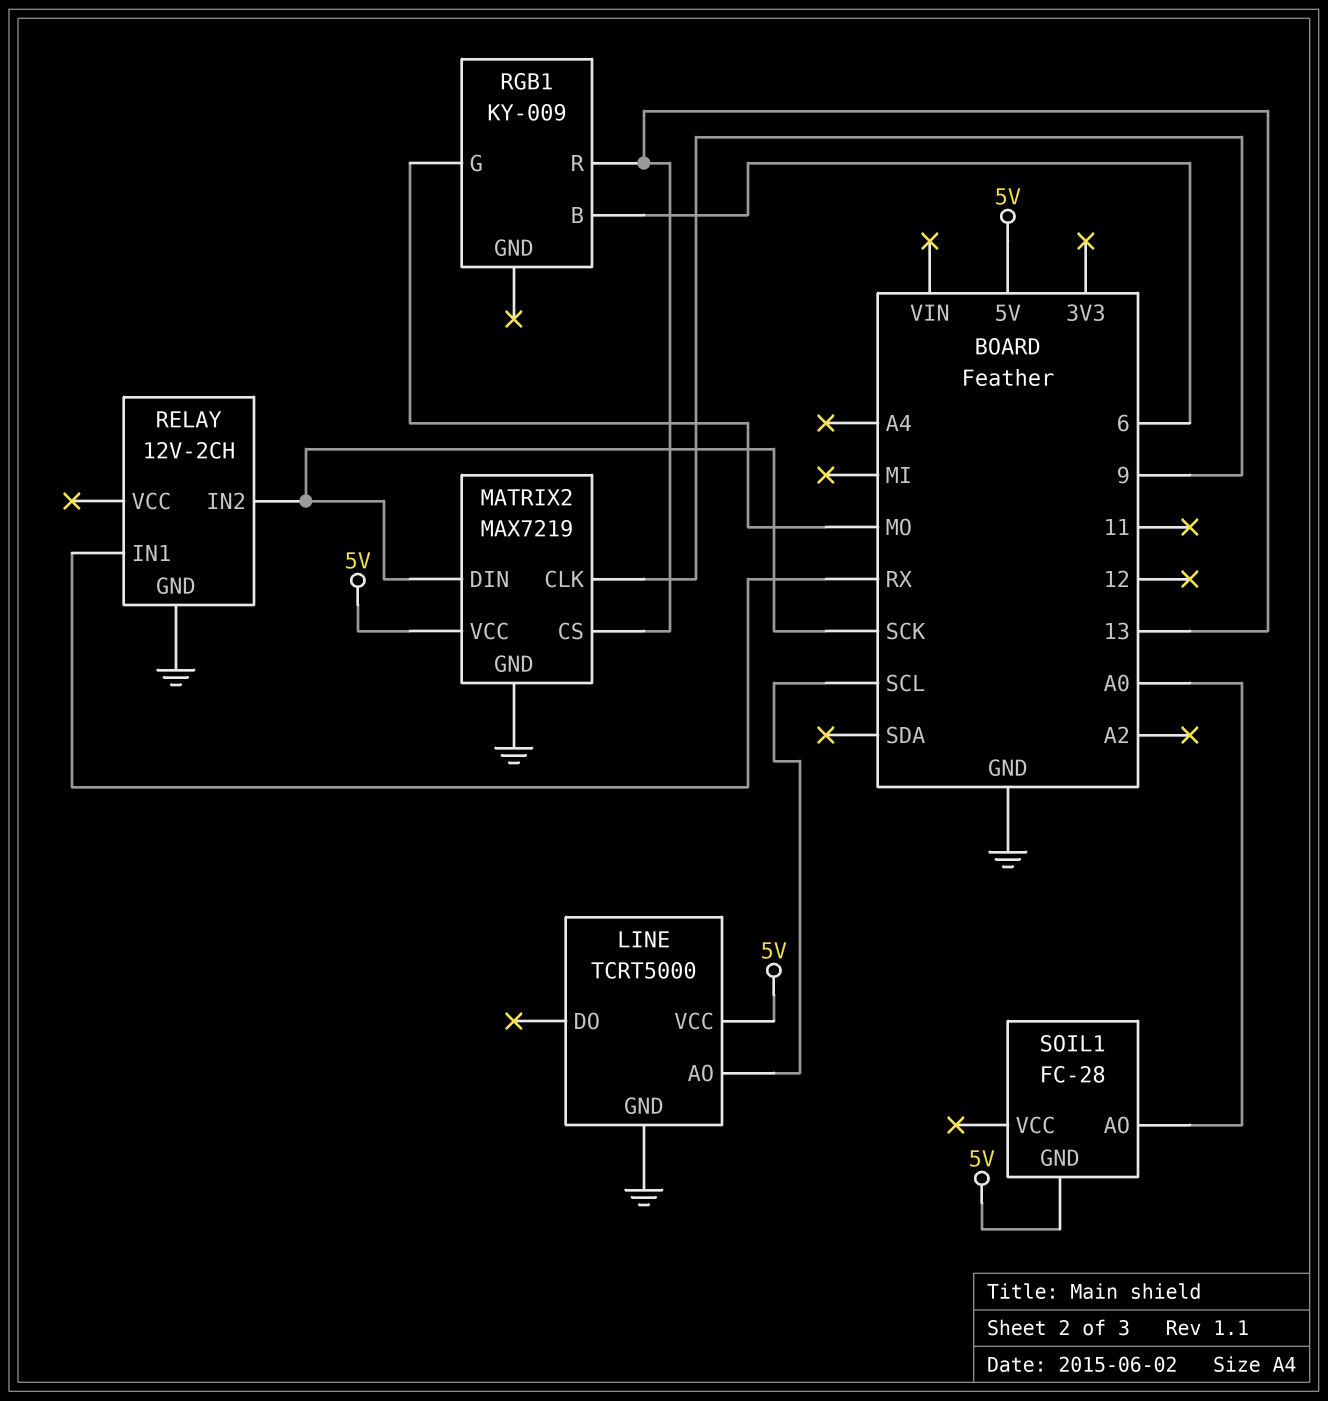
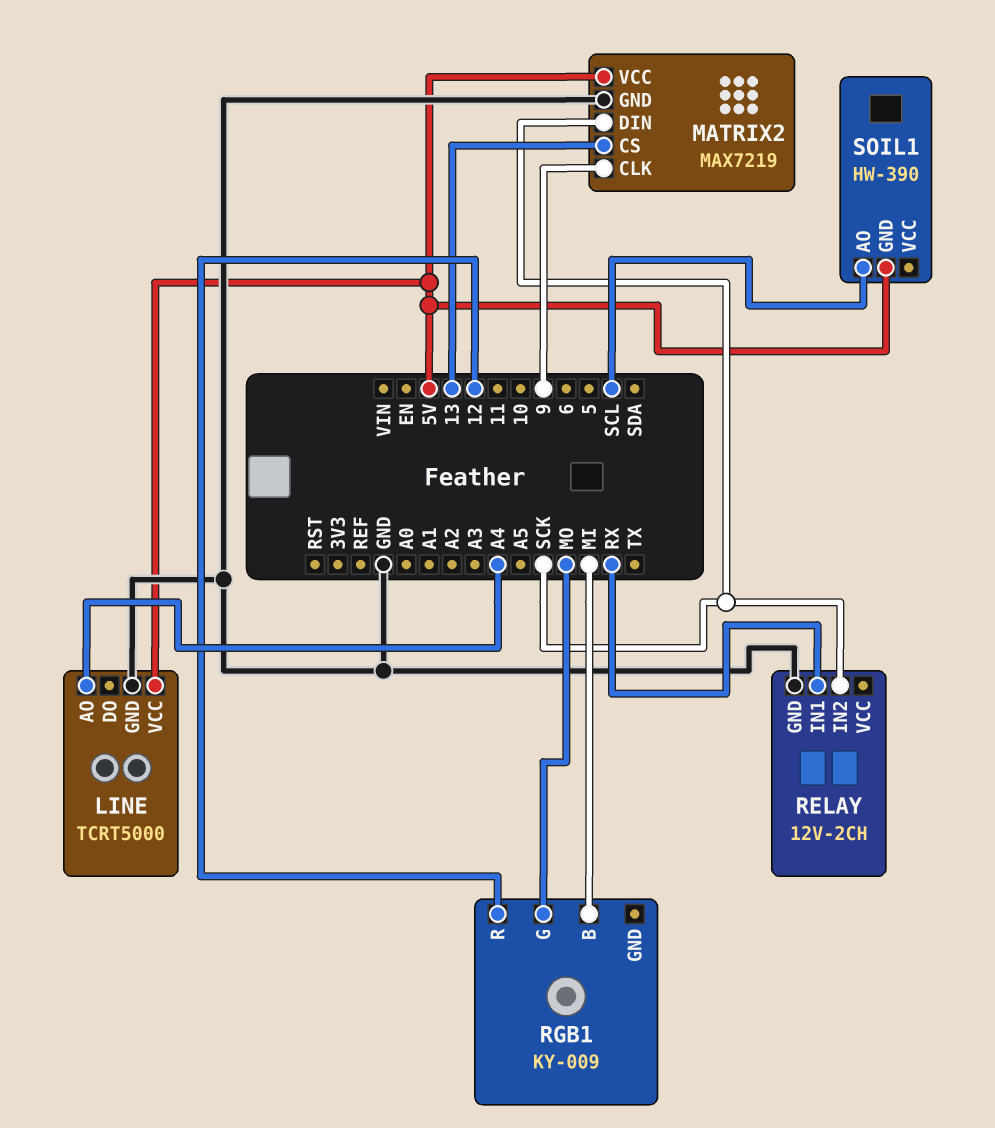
LINE pin AO: SCL -> A4
RGB1 pin B: 6 -> MI
RGB1 pin R: 13 -> 12
SOIL1: FC-28 -> HW-390
SOIL1 pin AO: A0 -> SCL

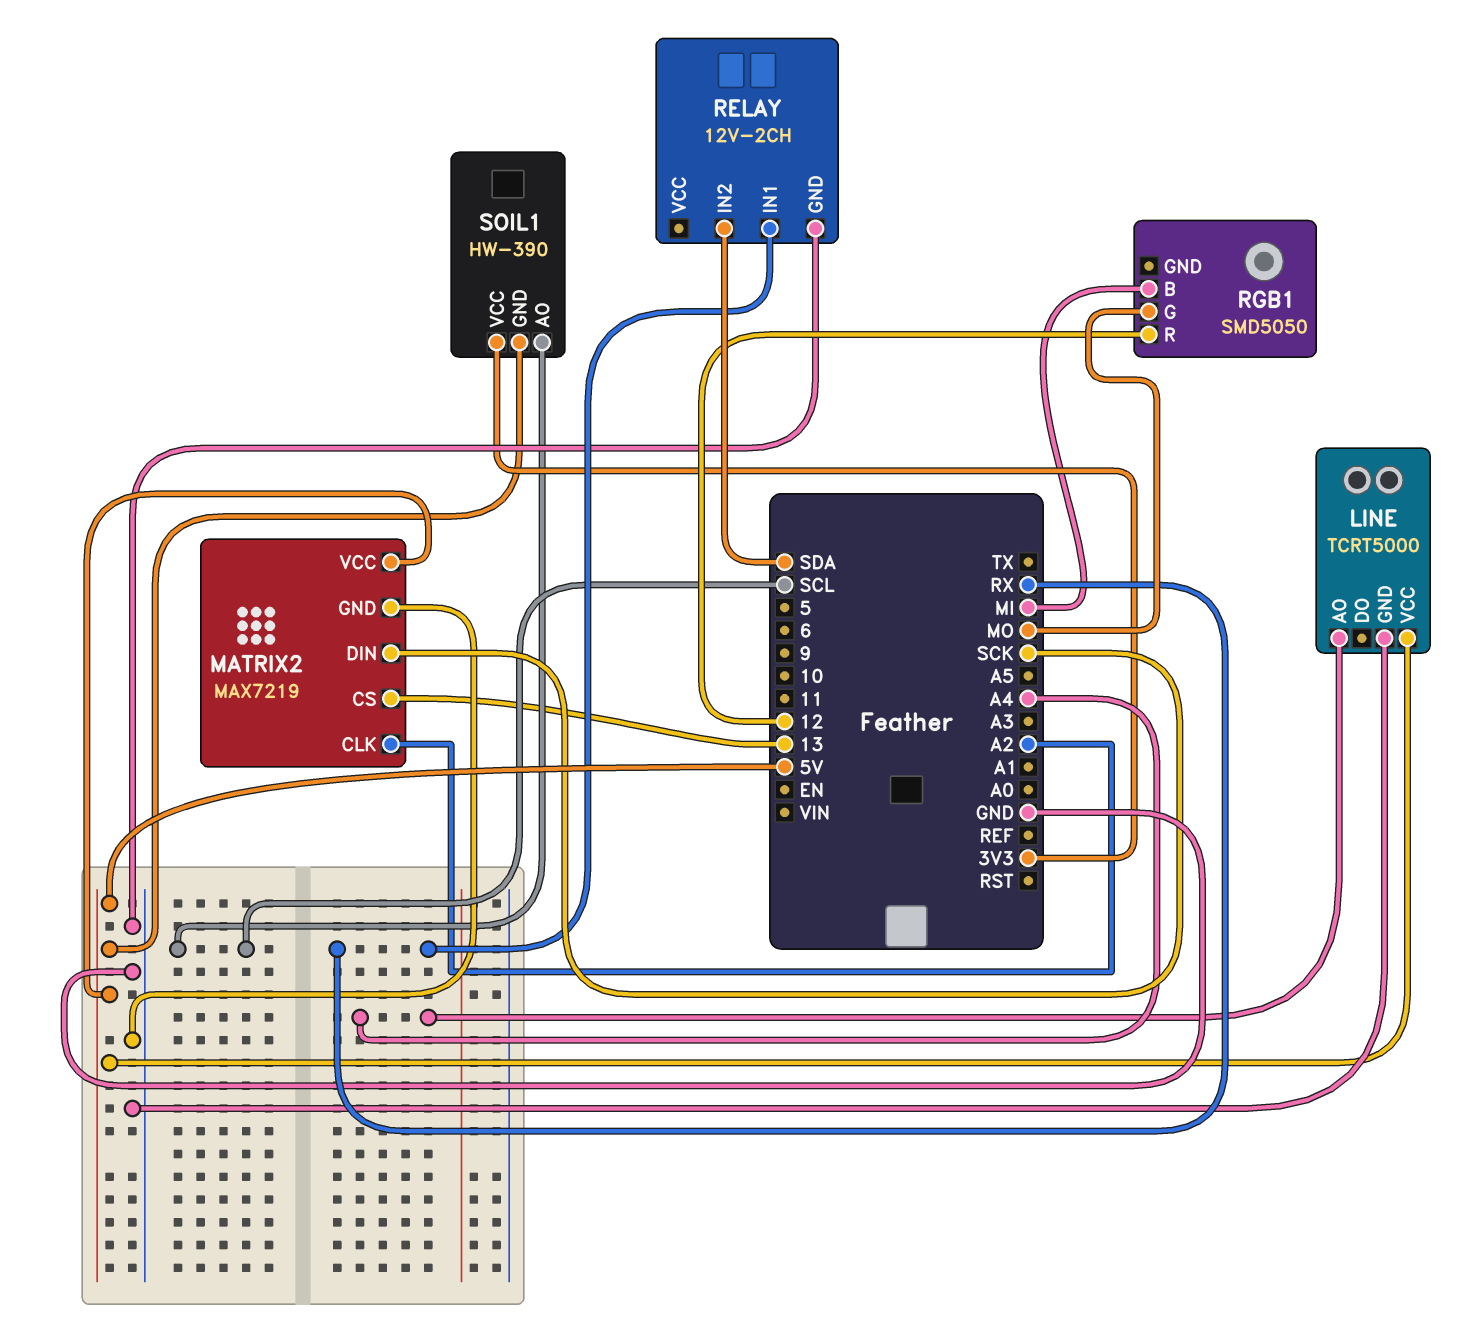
MATRIX2 pin CLK: 9 -> A2
RELAY pin IN2: SCK -> SDA
RGB1: KY-009 -> SMD5050
SOIL1 pin VCC: none -> 3V3

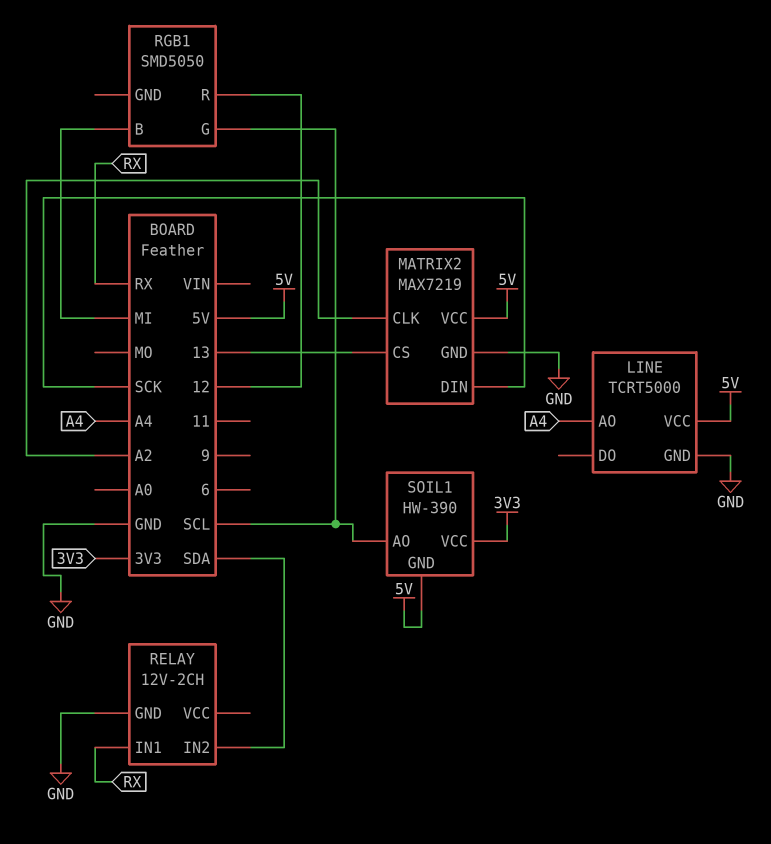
RGB1 pin G: MO -> SCL

